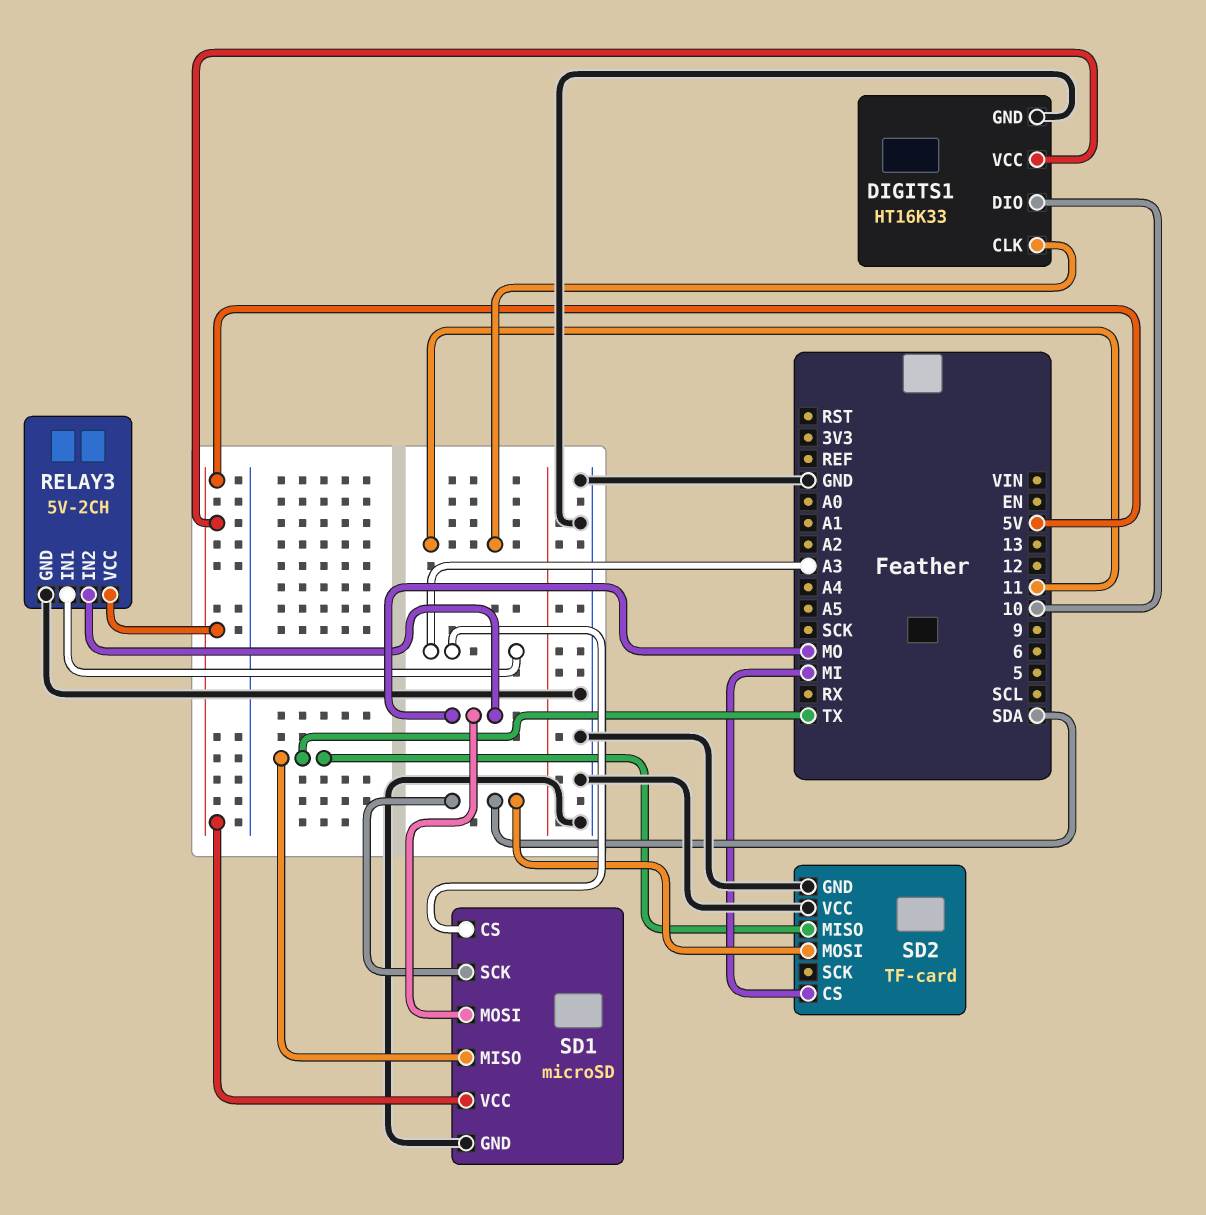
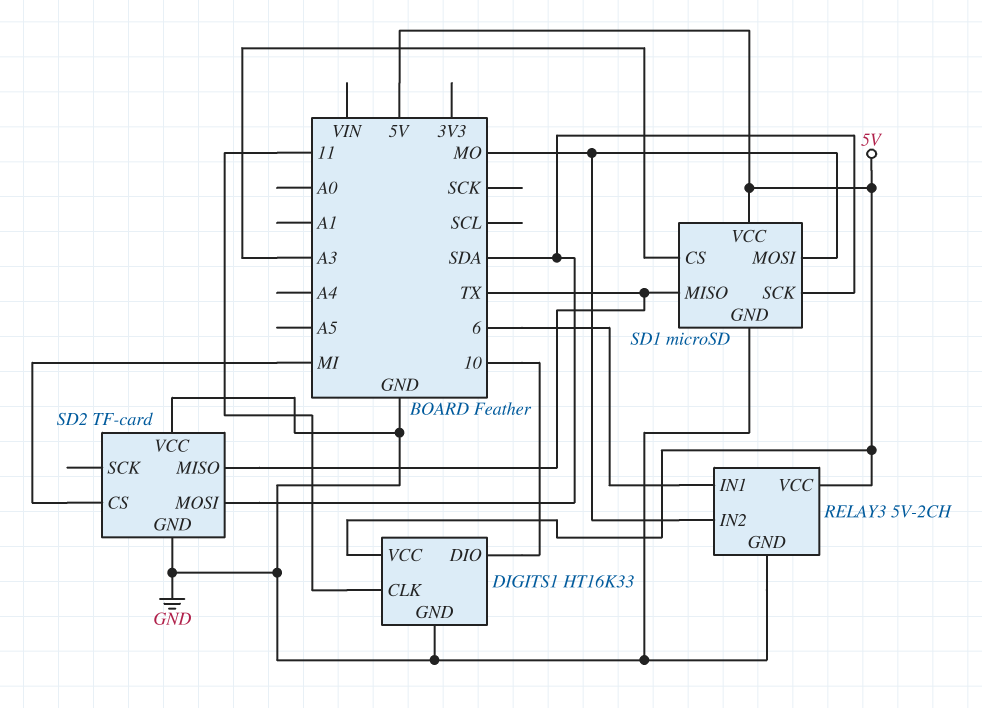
RELAY3 pin IN1: A3 -> 6

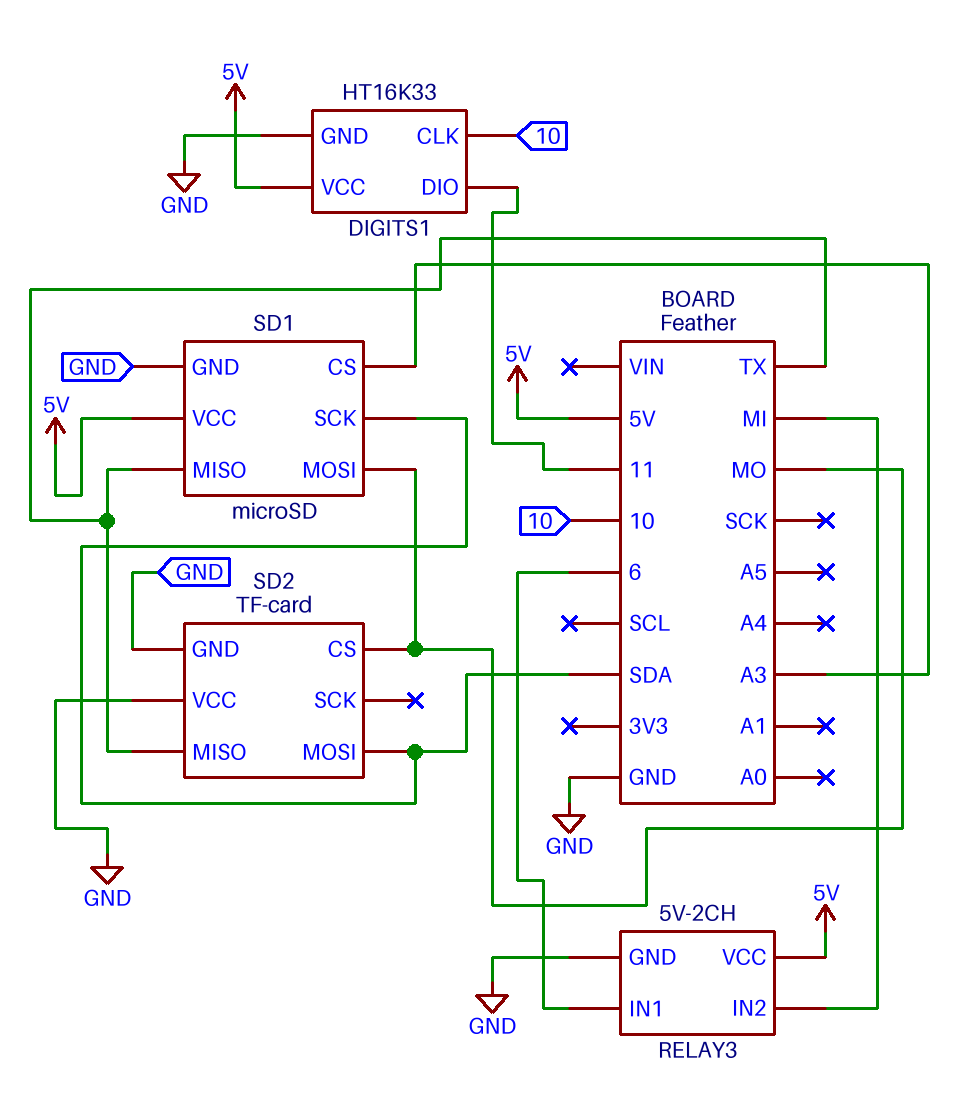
DIGITS1 pin CLK: 11 -> 10
DIGITS1 pin DIO: 10 -> 11
RELAY3 pin IN2: MO -> MI
SD2 pin CS: MI -> MO

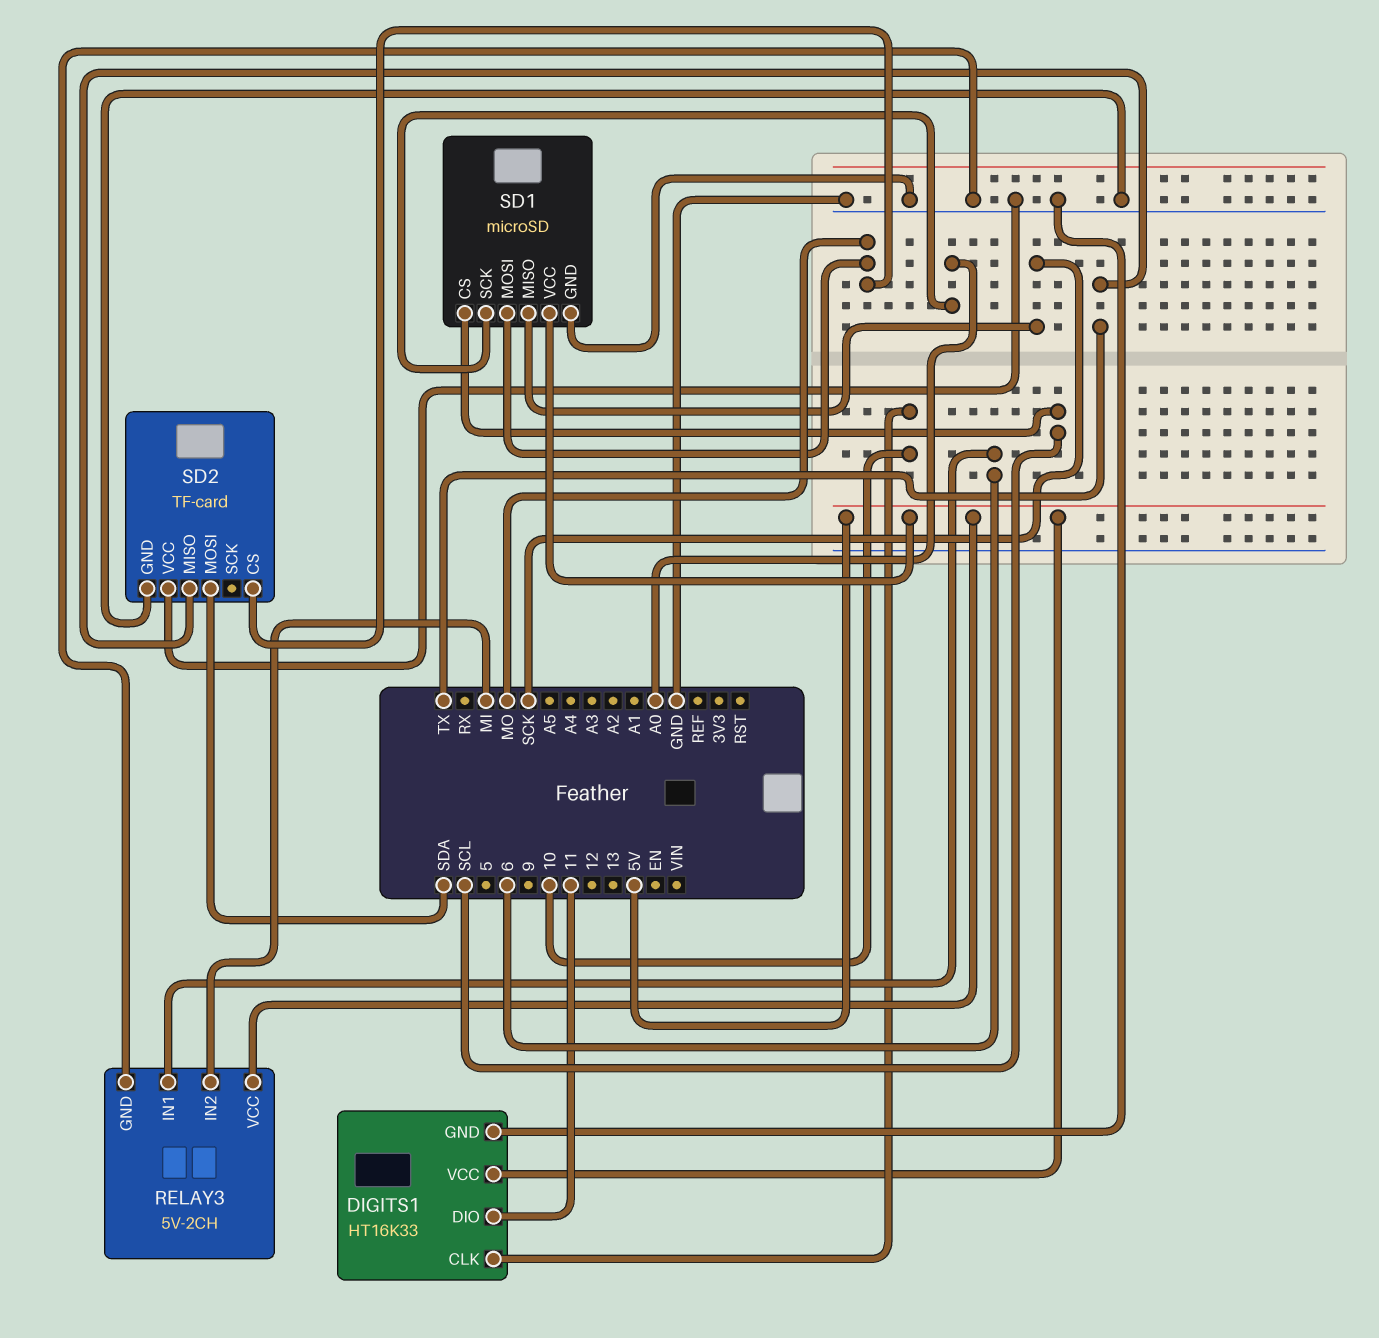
SD1 pin CS: A3 -> SCL
SD1 pin MISO: TX -> SCK
SD1 pin SCK: SDA -> A0

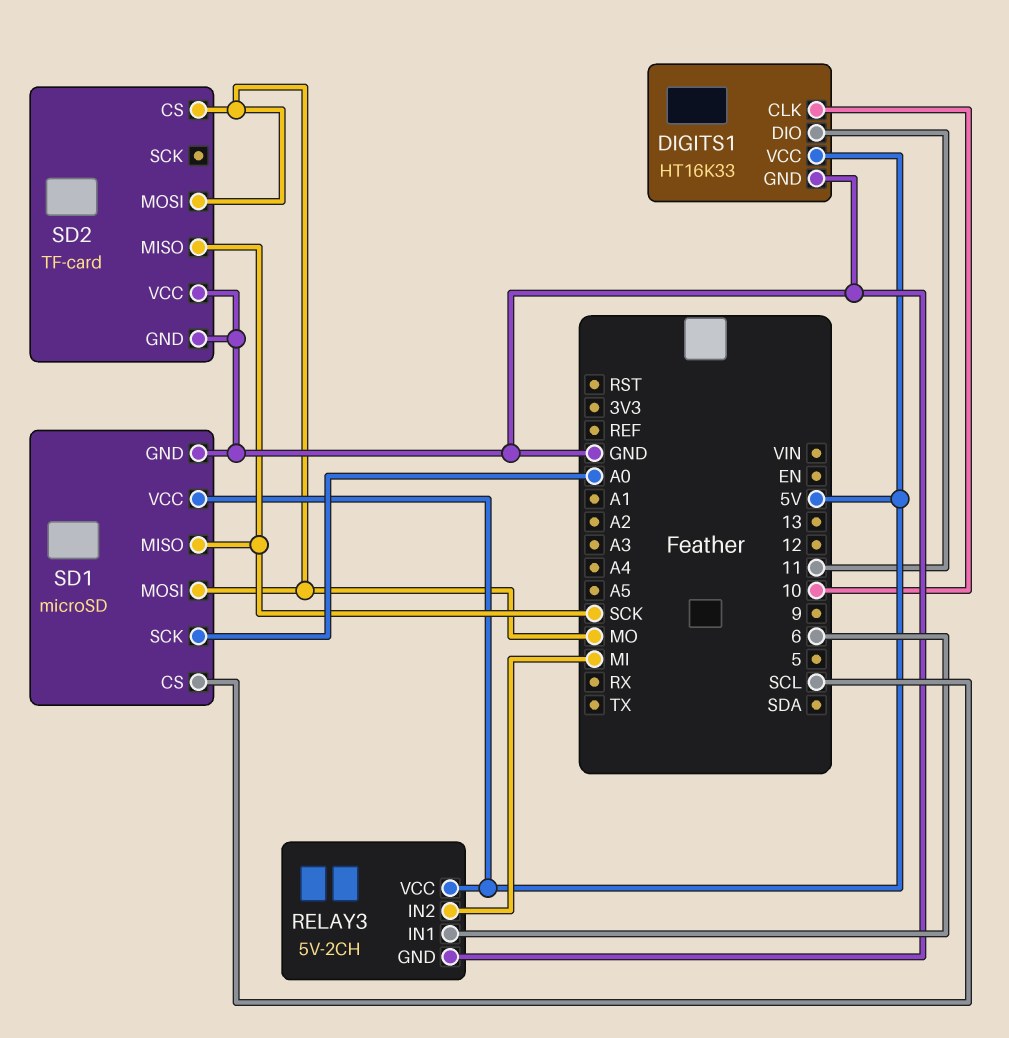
SD2 pin MISO: TX -> SCK
SD2 pin MOSI: SDA -> MO

